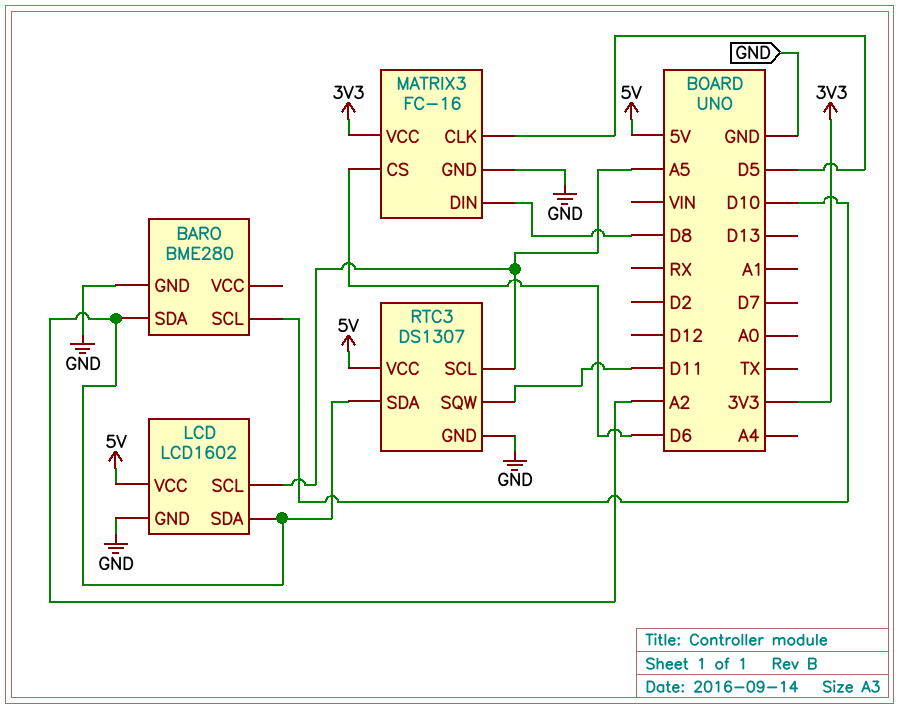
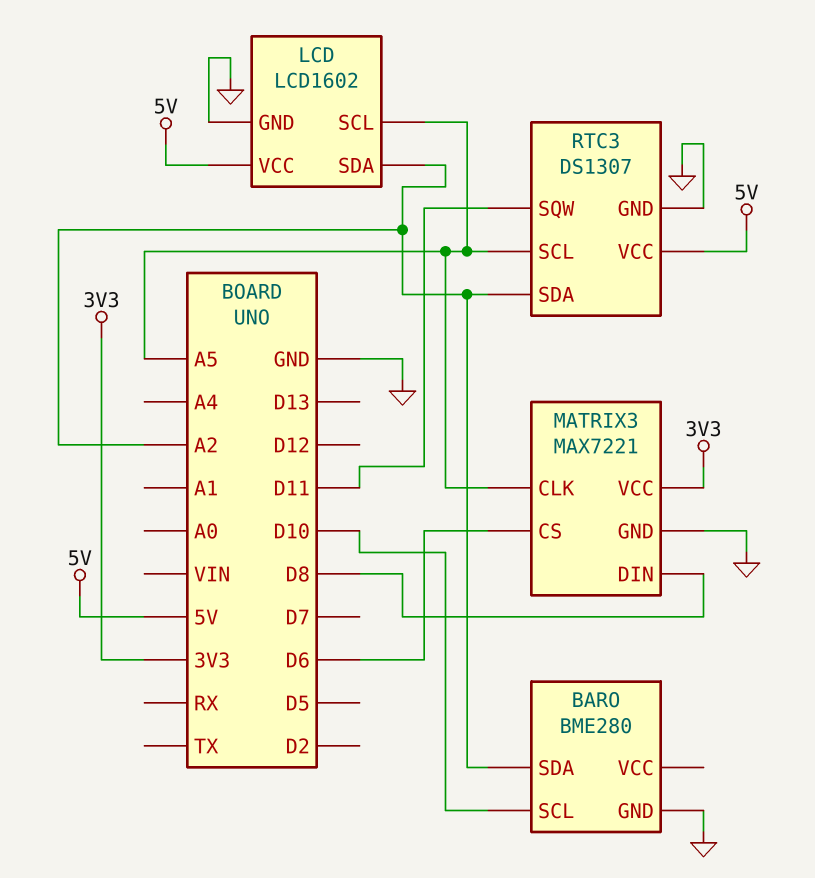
MATRIX3: FC-16 -> MAX7221
MATRIX3 pin CLK: D5 -> A5

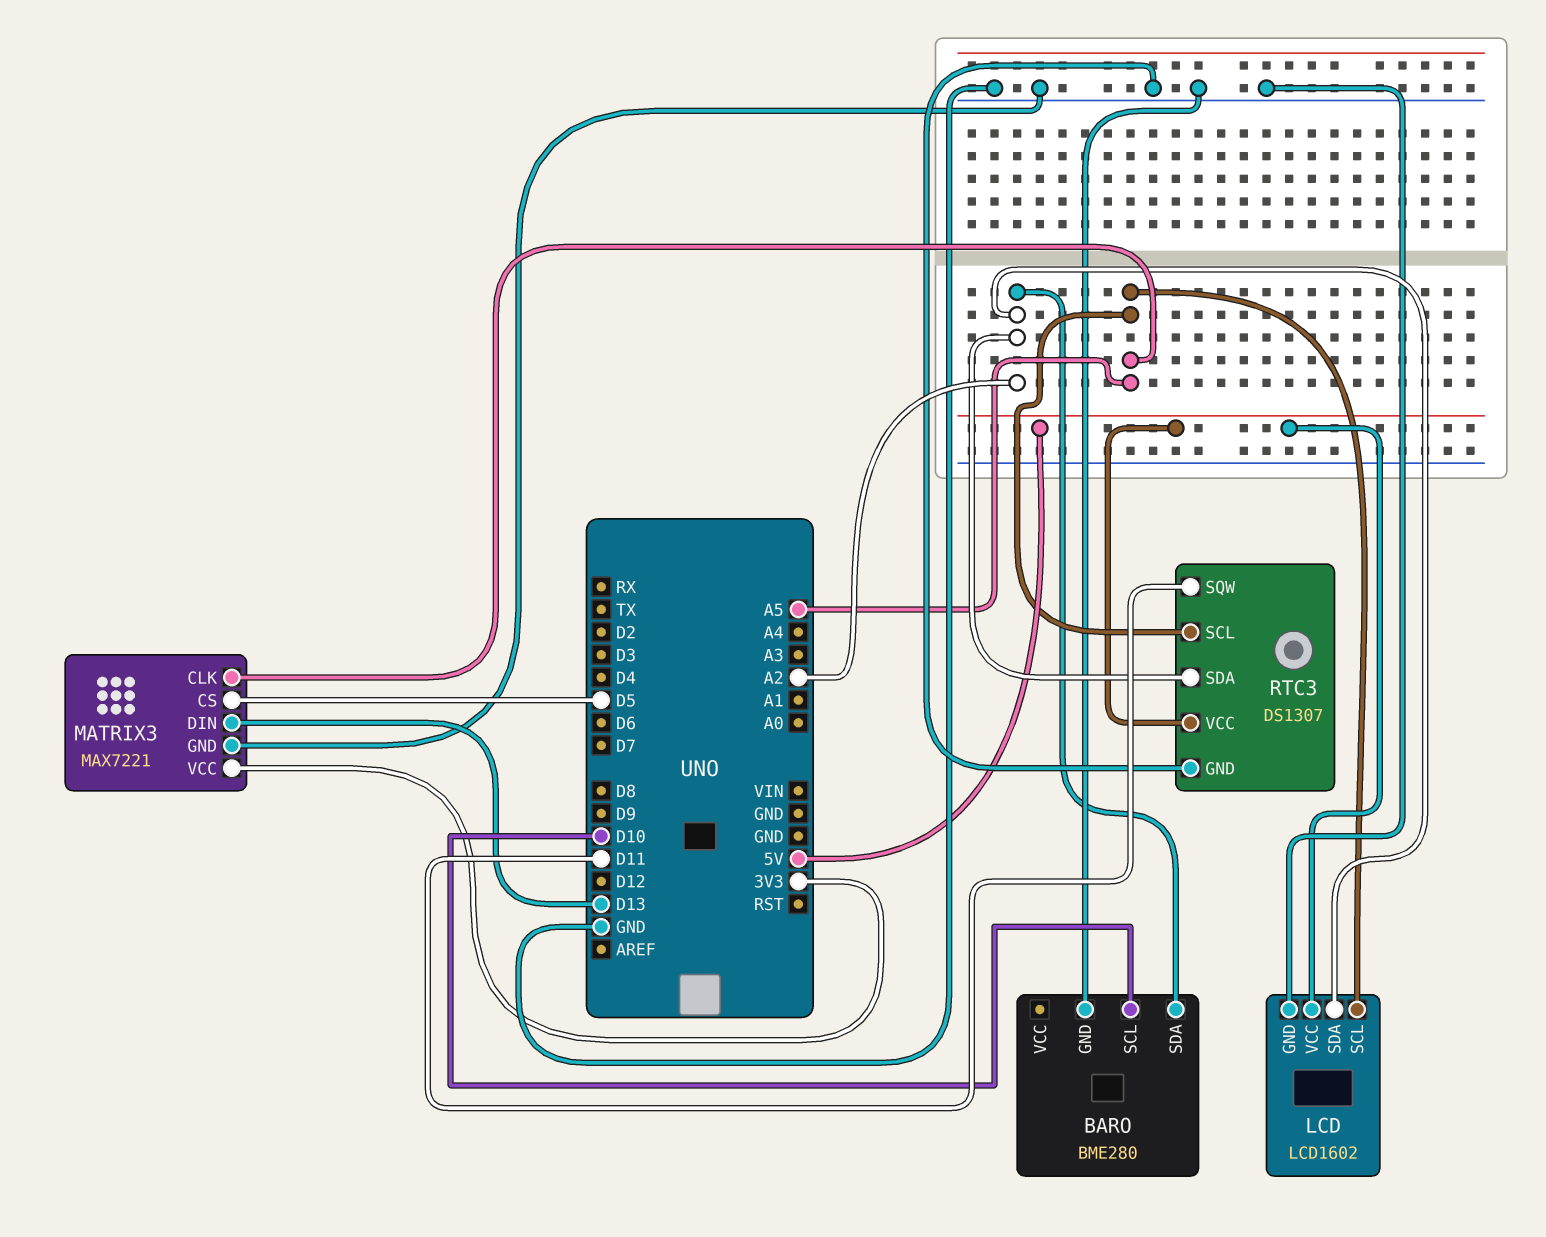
MATRIX3 pin CS: D6 -> D5
MATRIX3 pin DIN: D8 -> D13

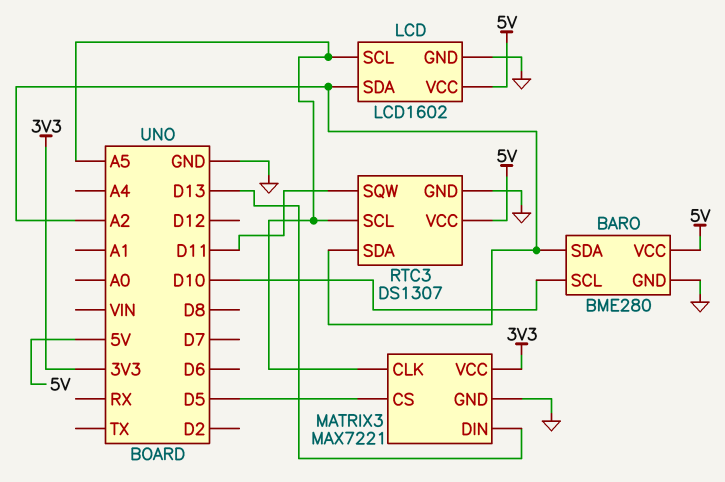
BARO pin VCC: none -> 5V

